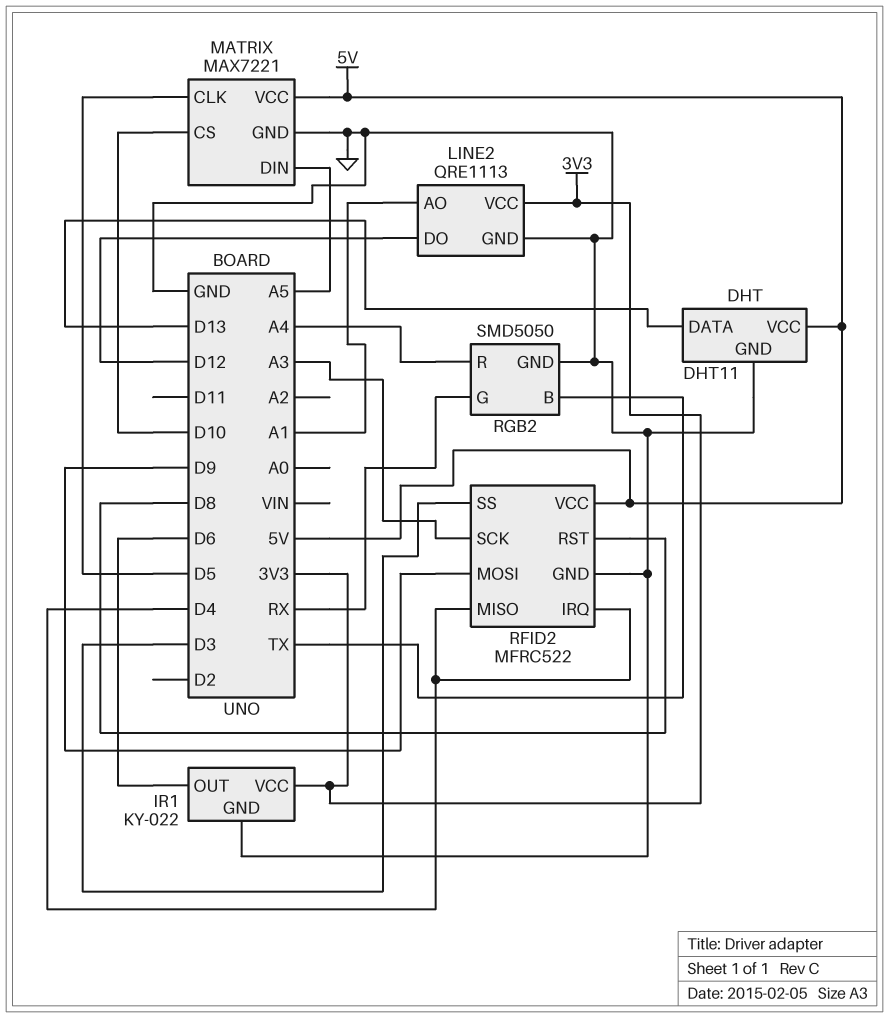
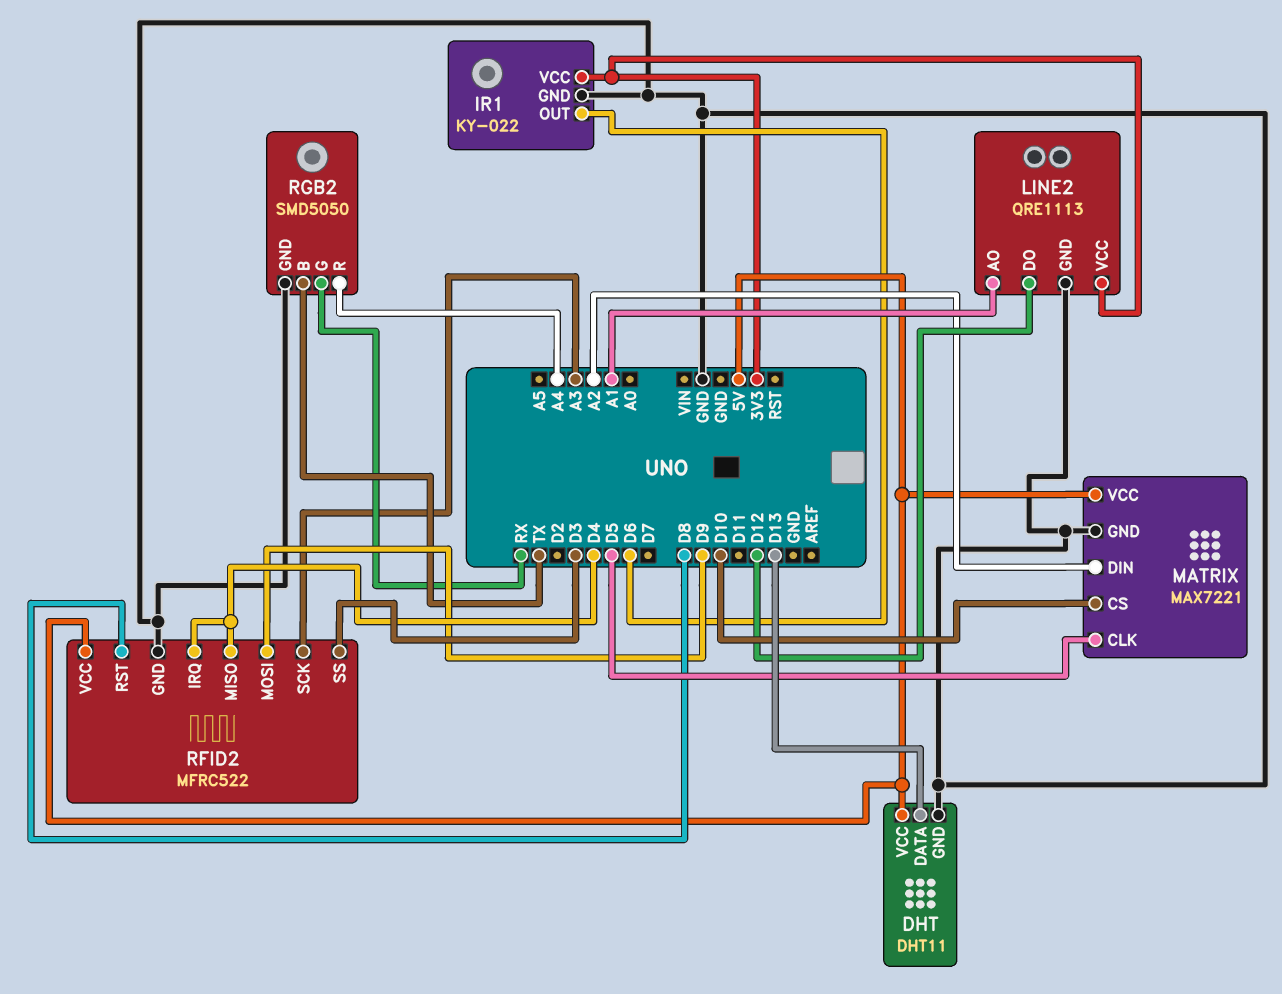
MATRIX pin DIN: A5 -> A2

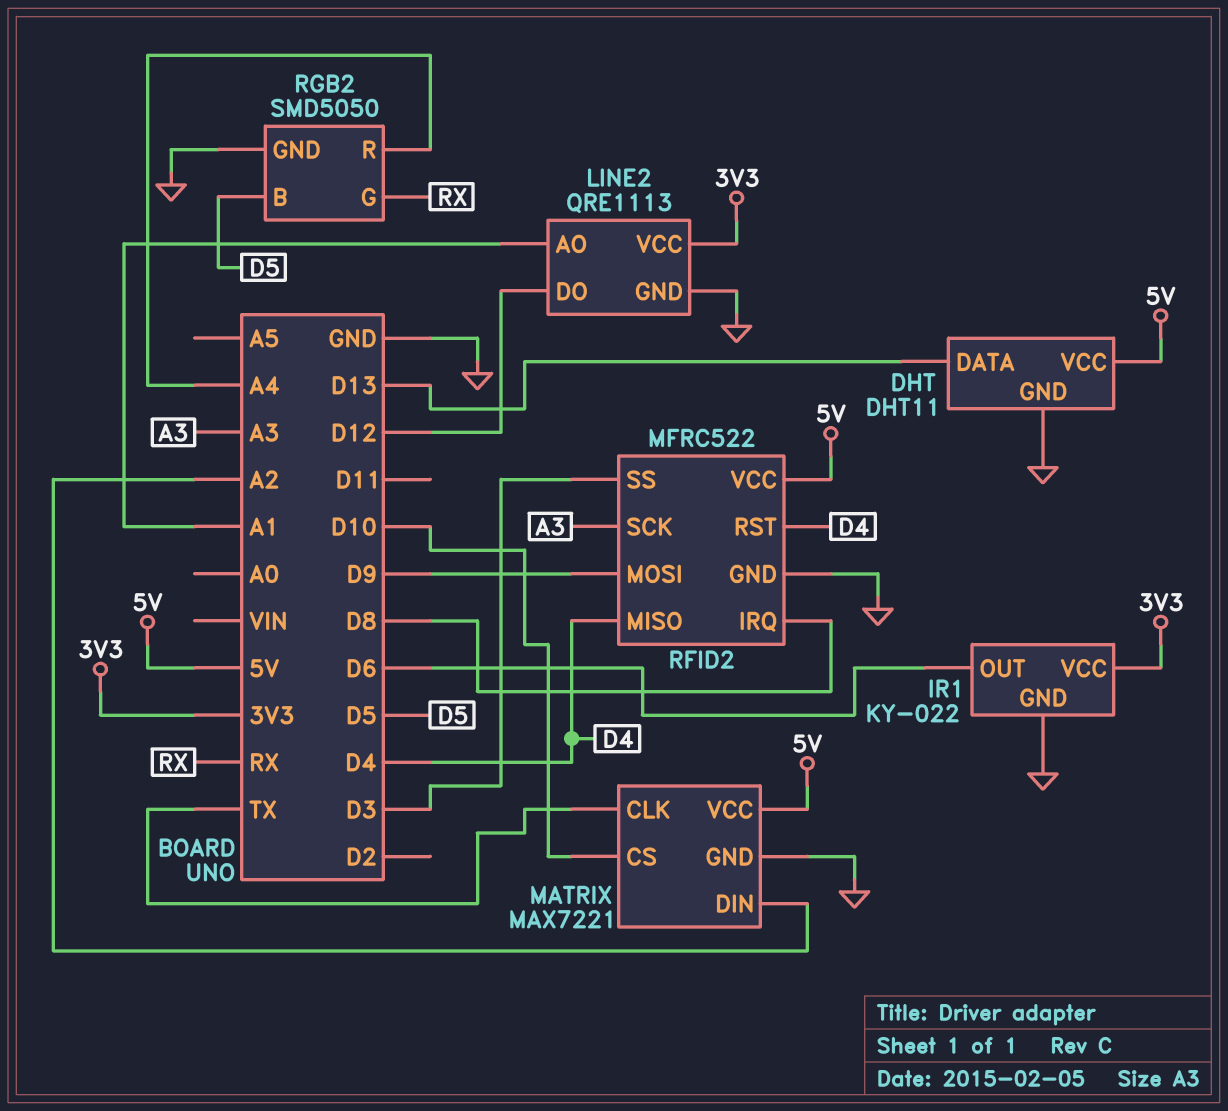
MATRIX pin CLK: D5 -> TX
RFID2 pin IRQ: D4 -> D8
RFID2 pin RST: D8 -> D4
RGB2 pin B: TX -> D5

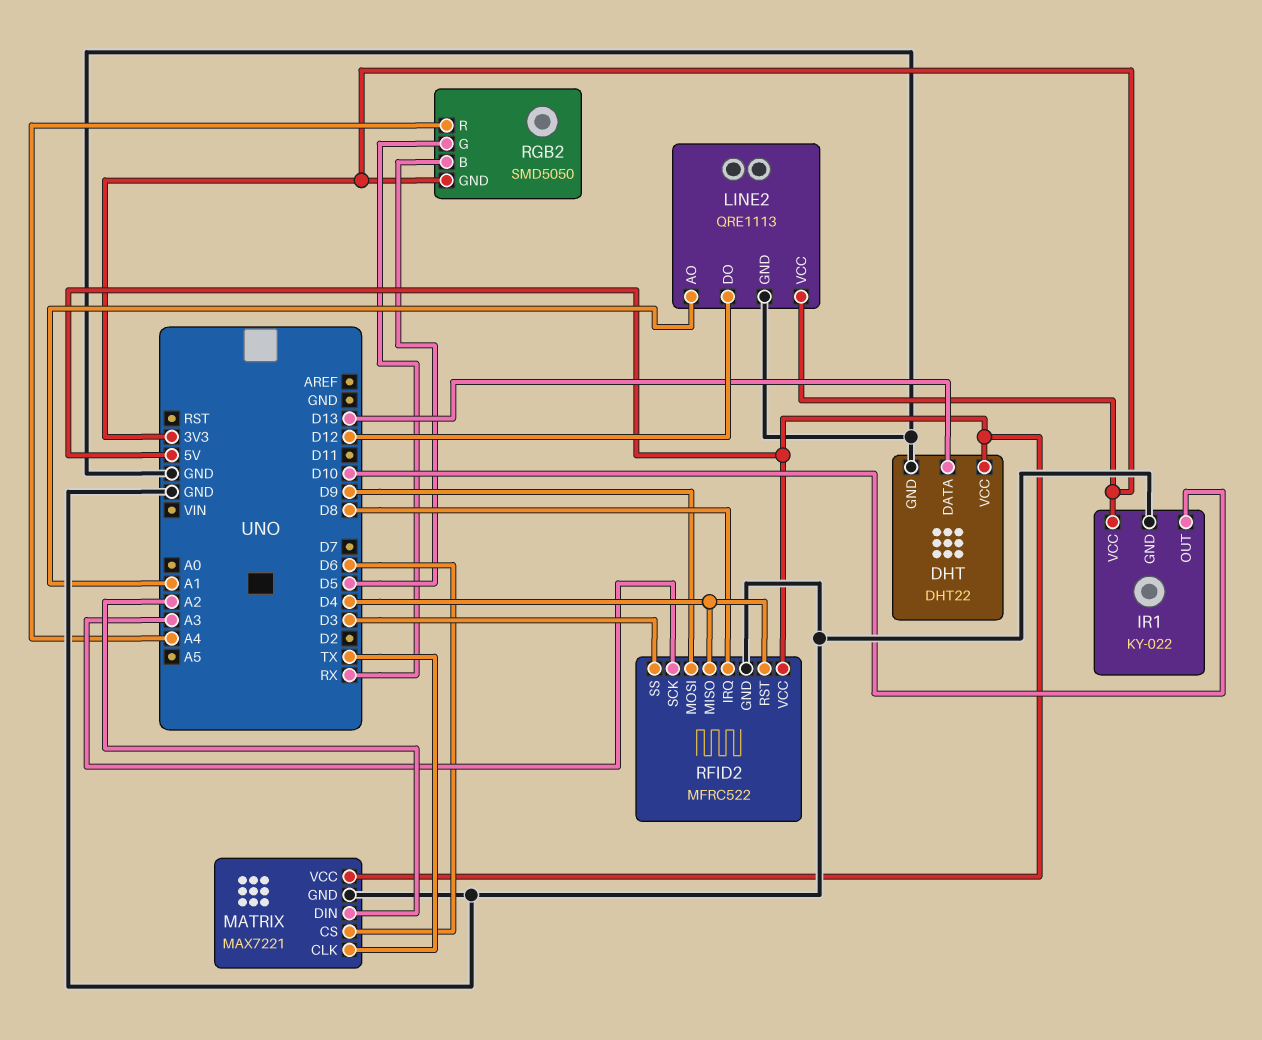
DHT: DHT11 -> DHT22
IR1 pin OUT: D6 -> D10
MATRIX pin CS: D10 -> D6
RGB2 pin GND: GND -> 3V3

